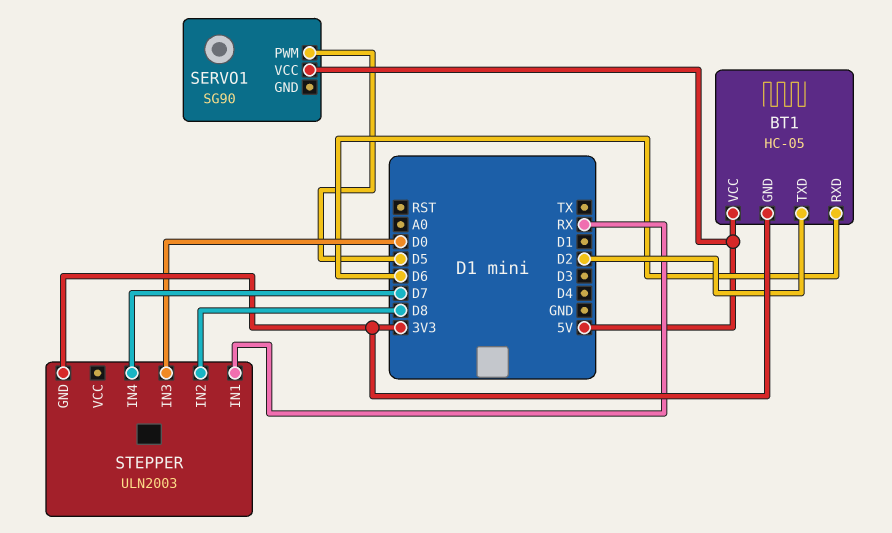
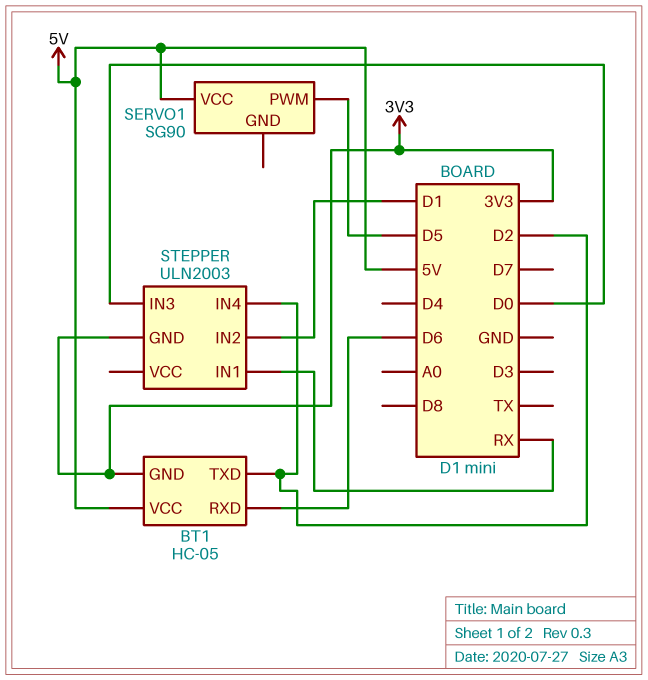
STEPPER pin IN2: D8 -> D1
STEPPER pin IN4: D7 -> D2

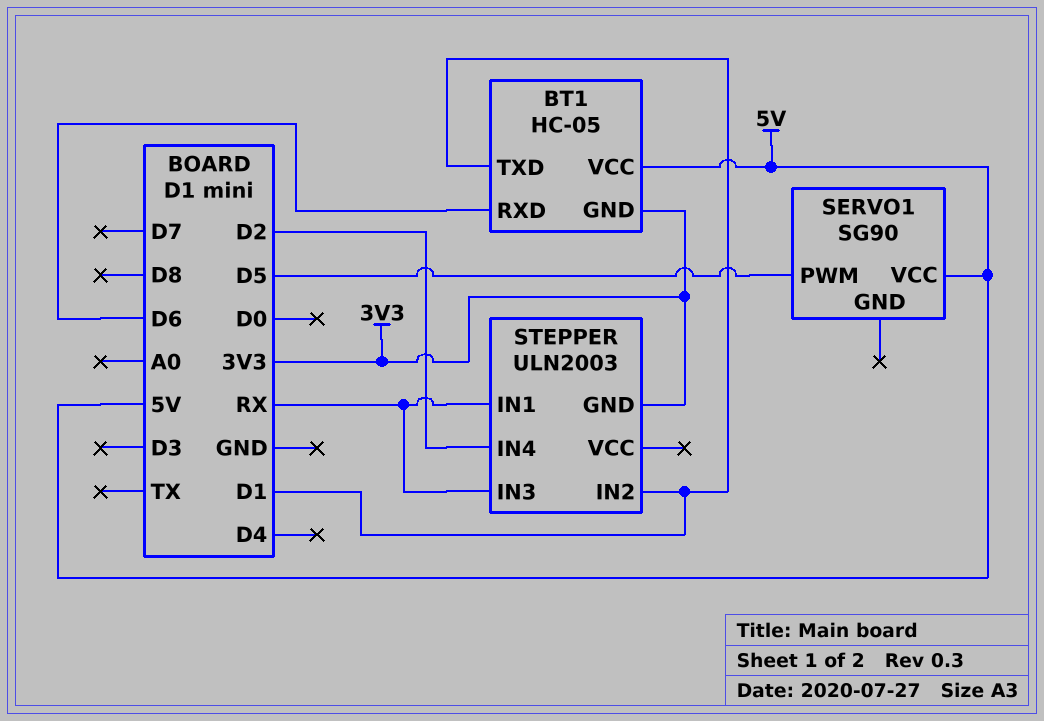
BT1 pin TXD: D2 -> D1
STEPPER pin IN3: D0 -> RX

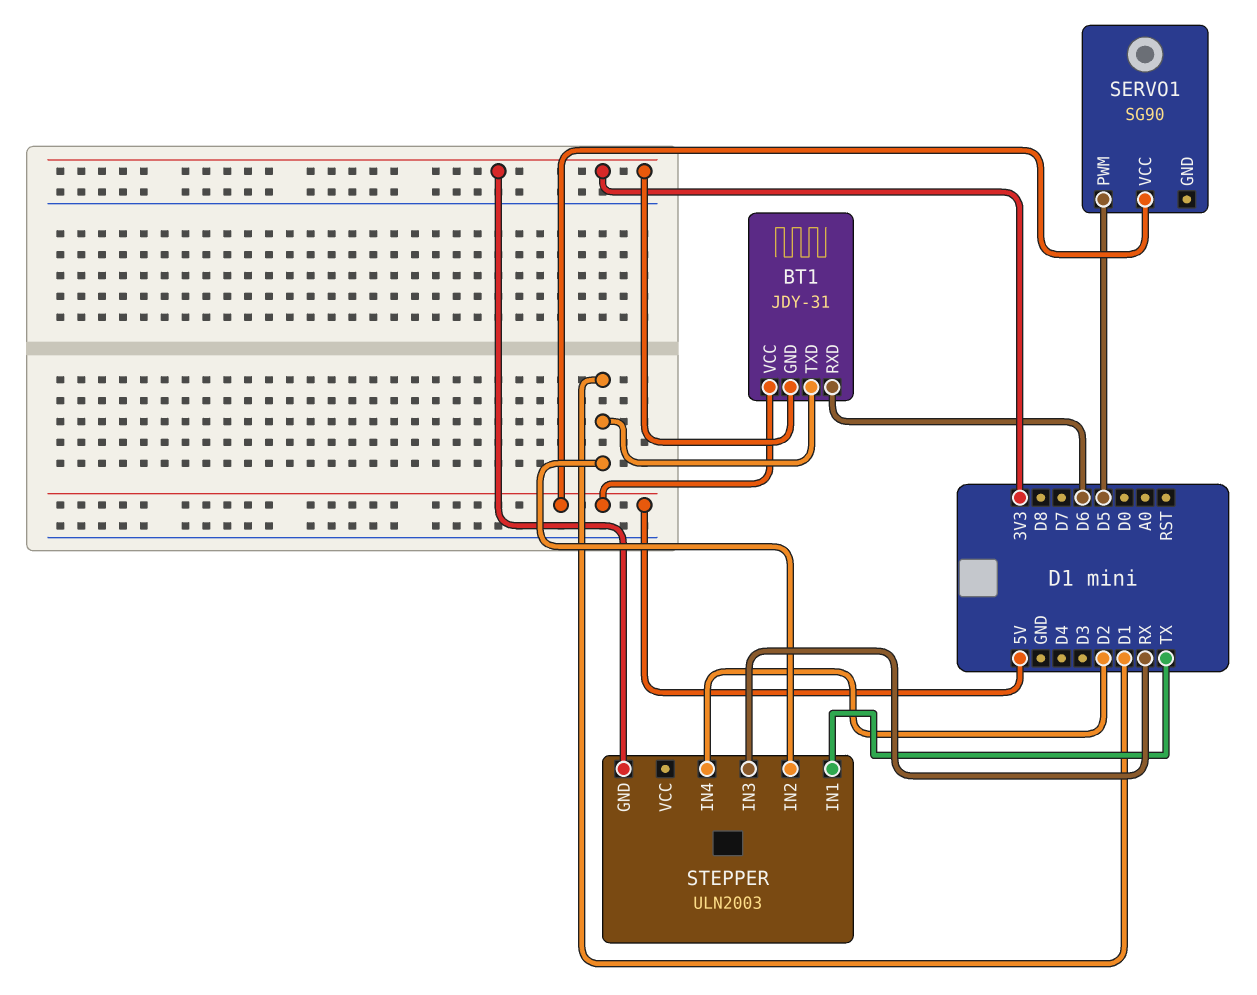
BT1: HC-05 -> JDY-31
STEPPER pin IN1: RX -> TX

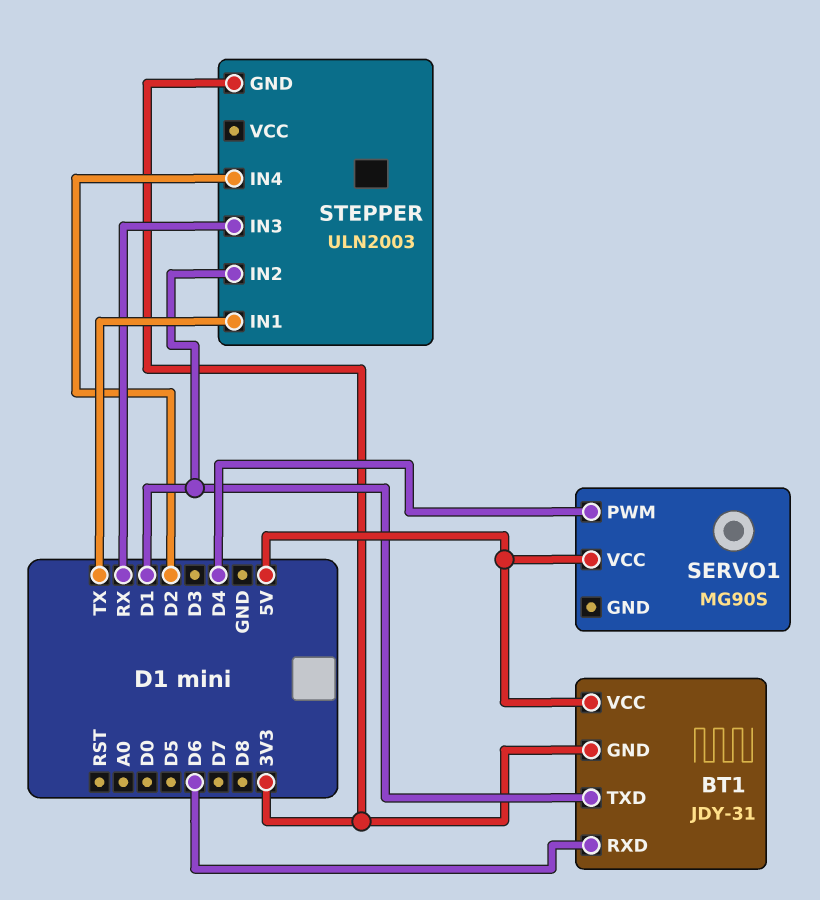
SERVO1: SG90 -> MG90S
SERVO1 pin PWM: D5 -> D4

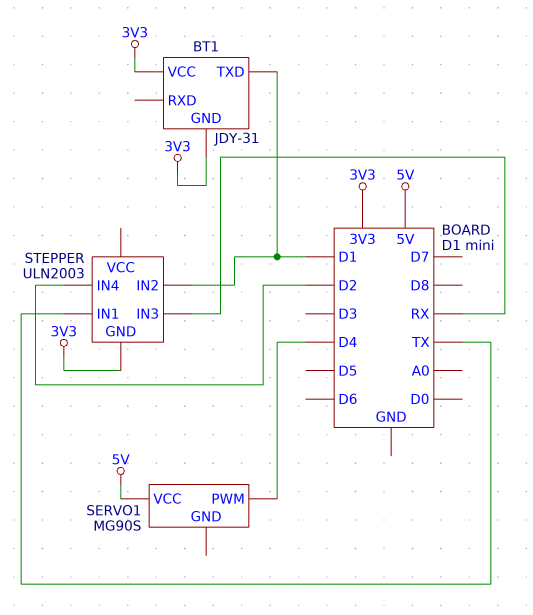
BT1 pin RXD: D6 -> none
BT1 pin VCC: 5V -> 3V3

